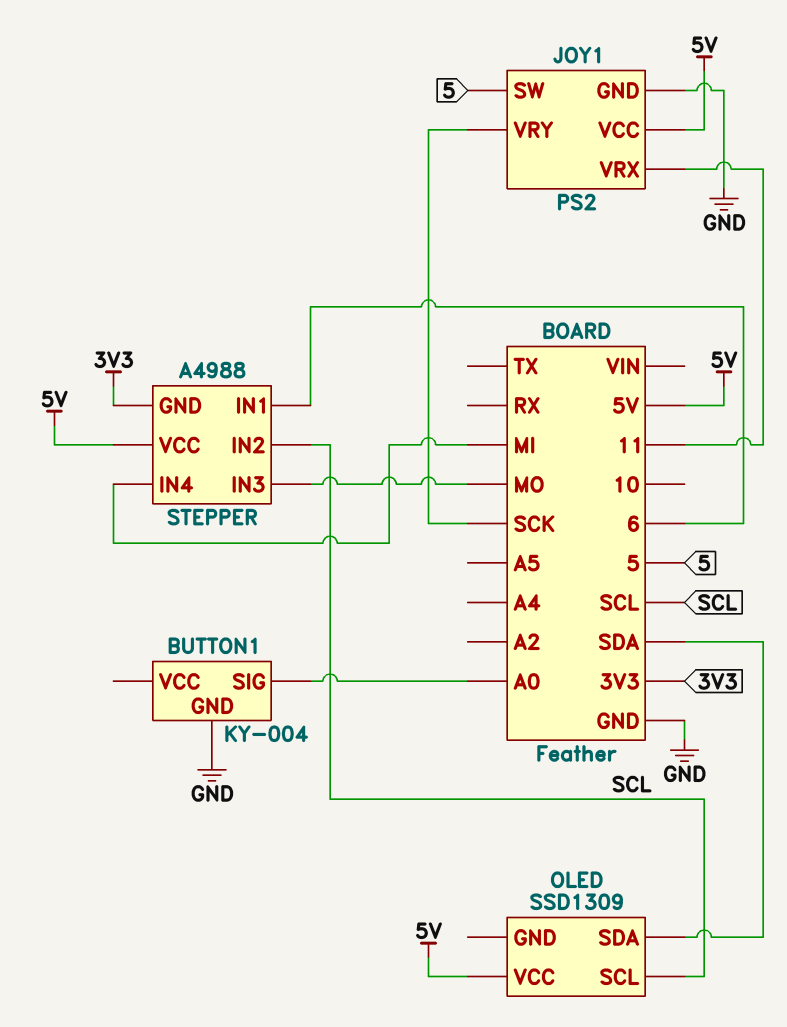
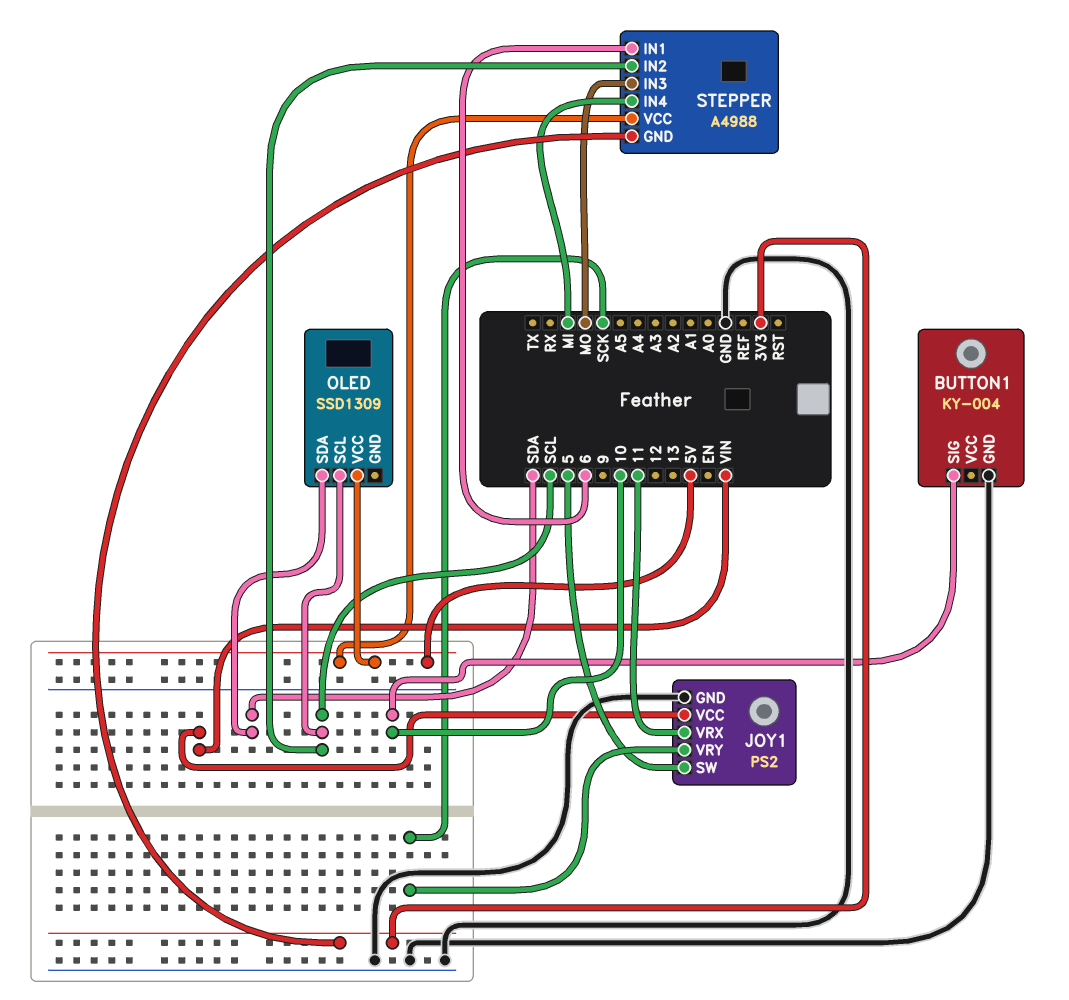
BUTTON1 pin SIG: A0 -> 10
JOY1 pin VCC: 5V -> VIN

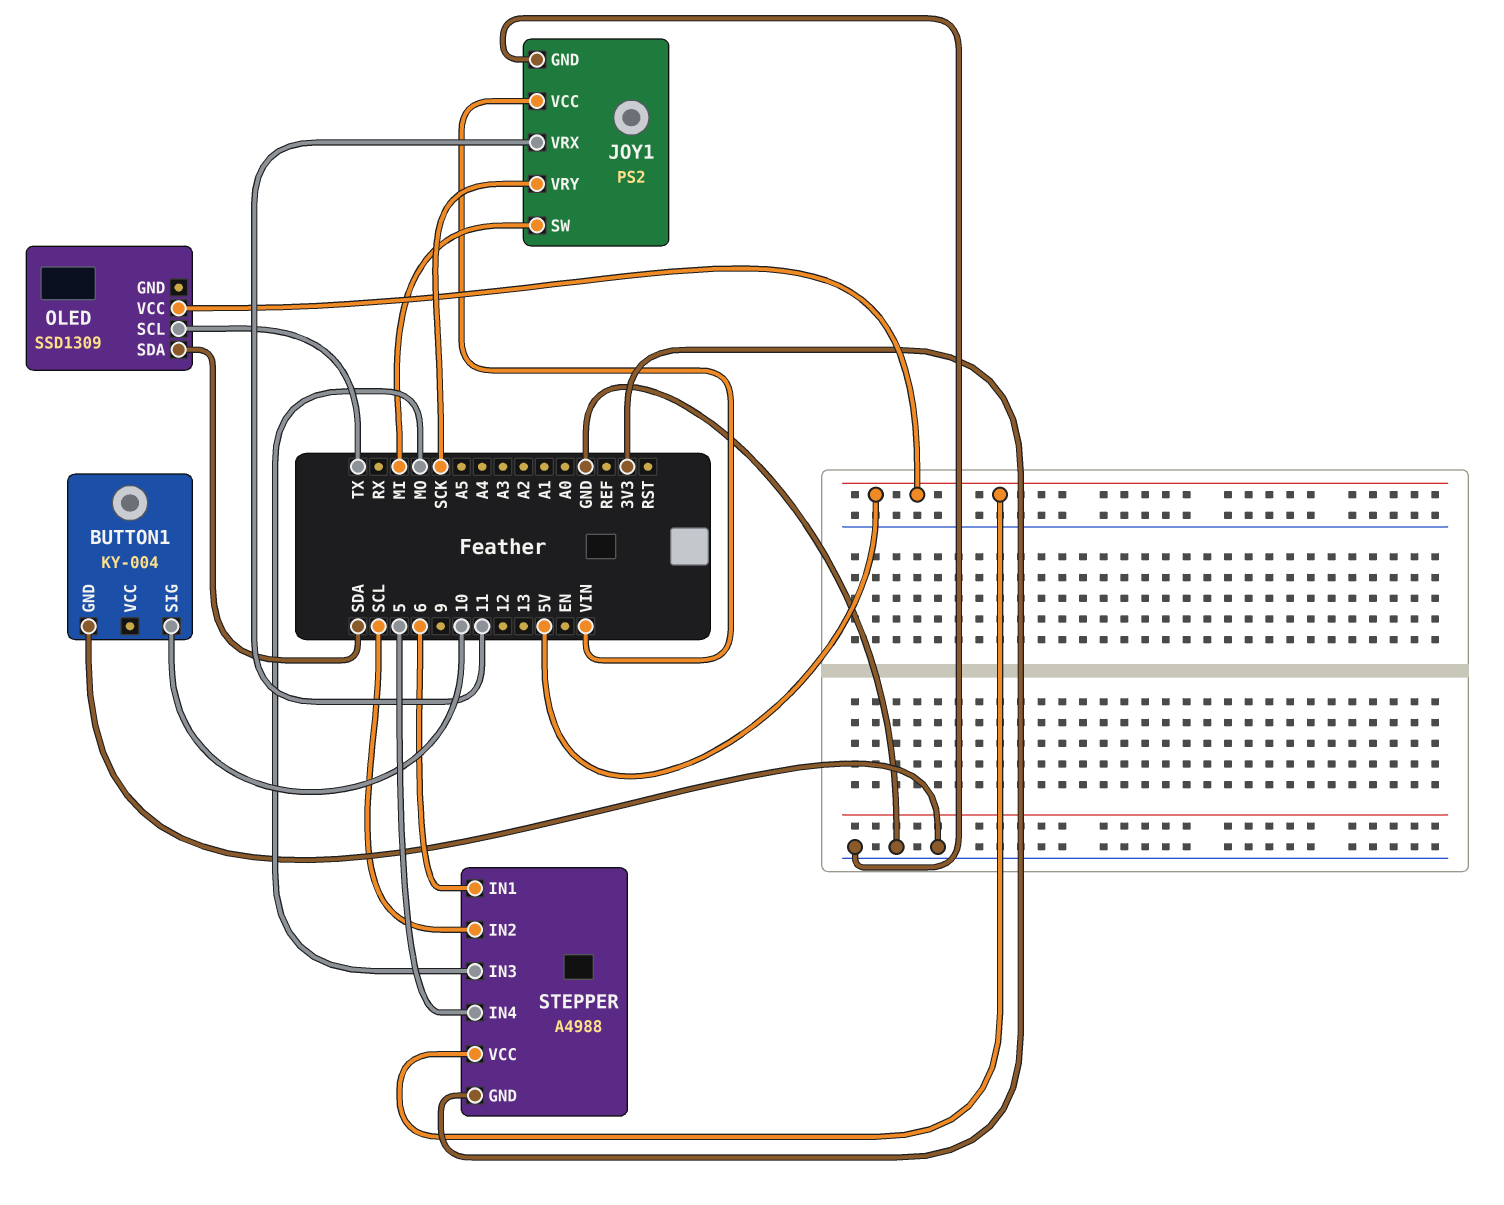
JOY1 pin SW: 5 -> MI
OLED pin SCL: SCL -> TX
STEPPER pin IN4: MI -> 5

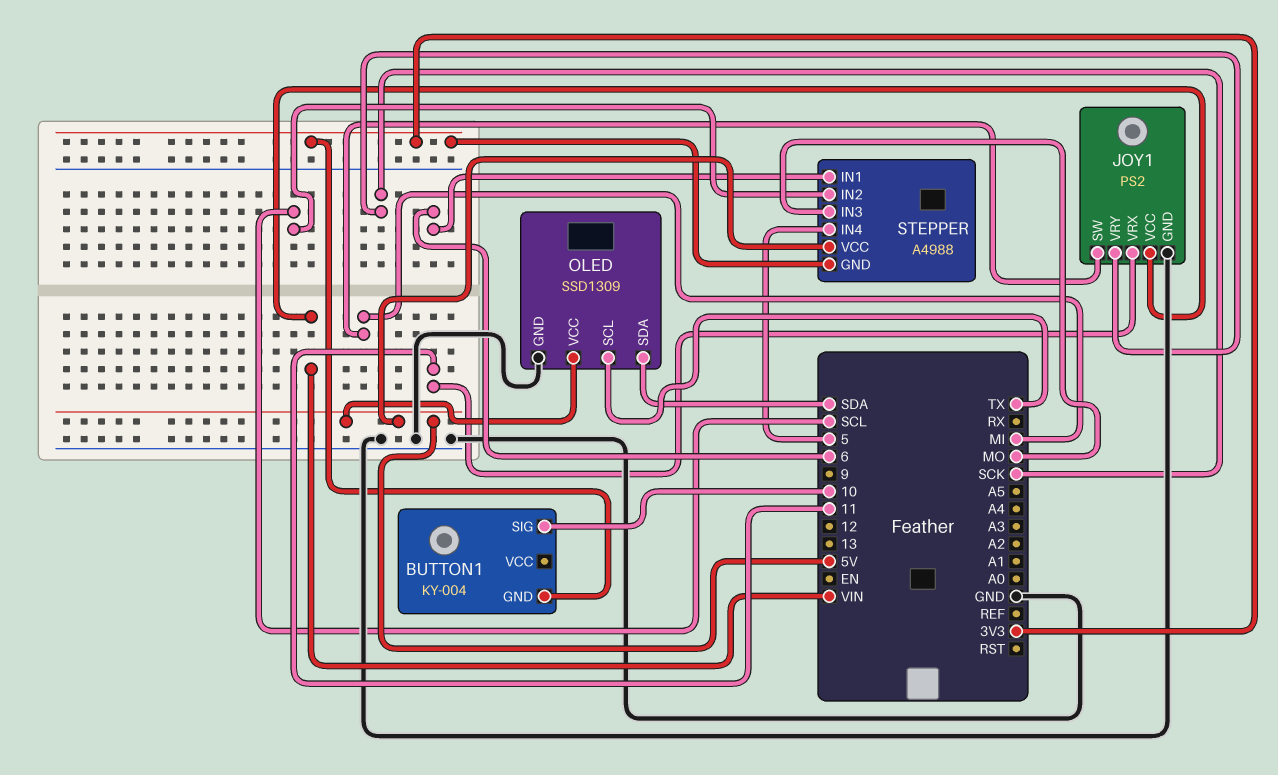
BUTTON1 pin GND: GND -> 3V3
OLED pin GND: none -> GND

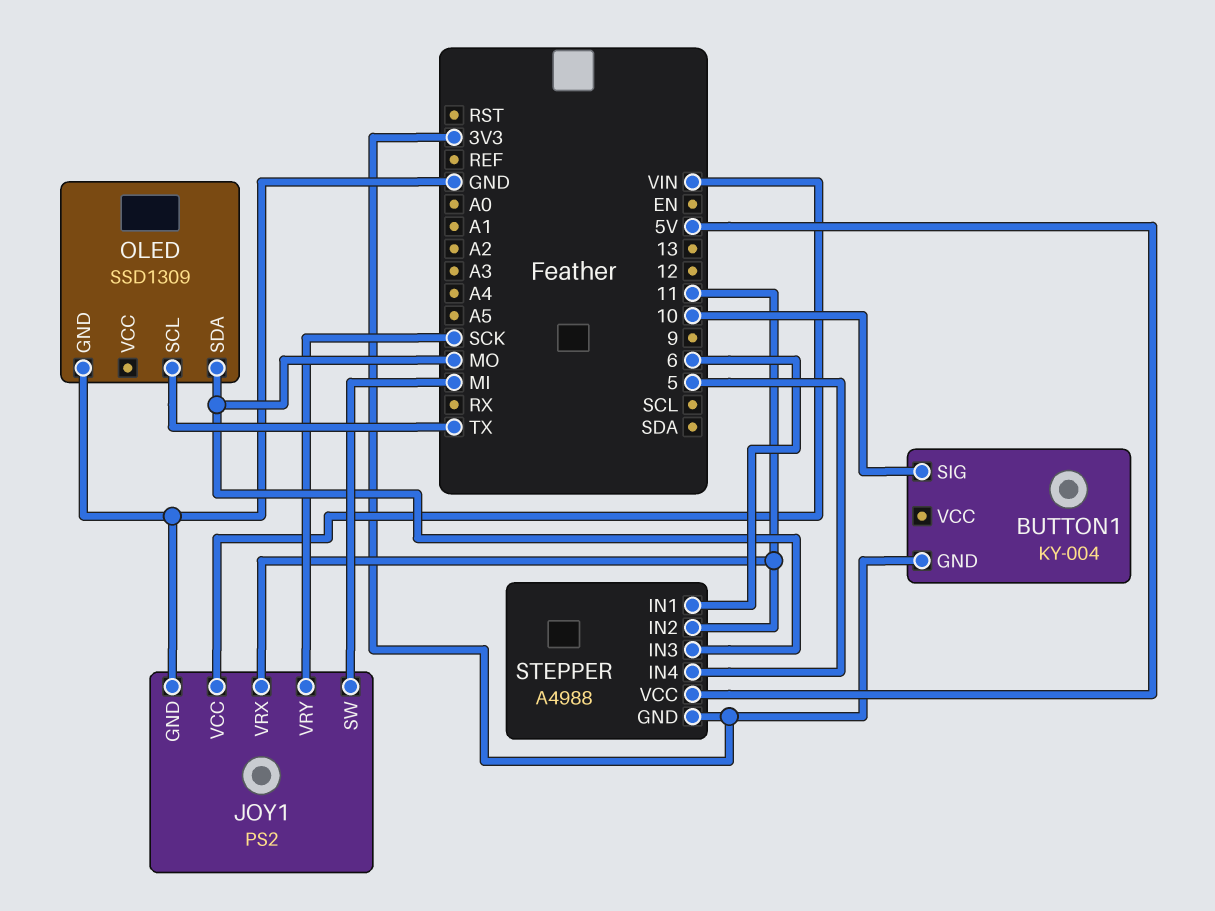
OLED pin SDA: SDA -> MO
OLED pin VCC: 5V -> none
STEPPER pin IN2: SCL -> 11

